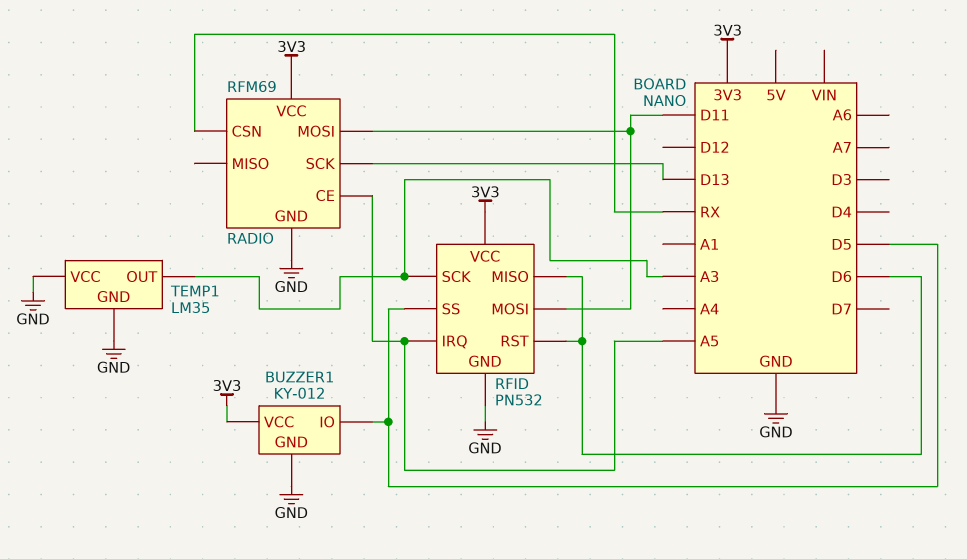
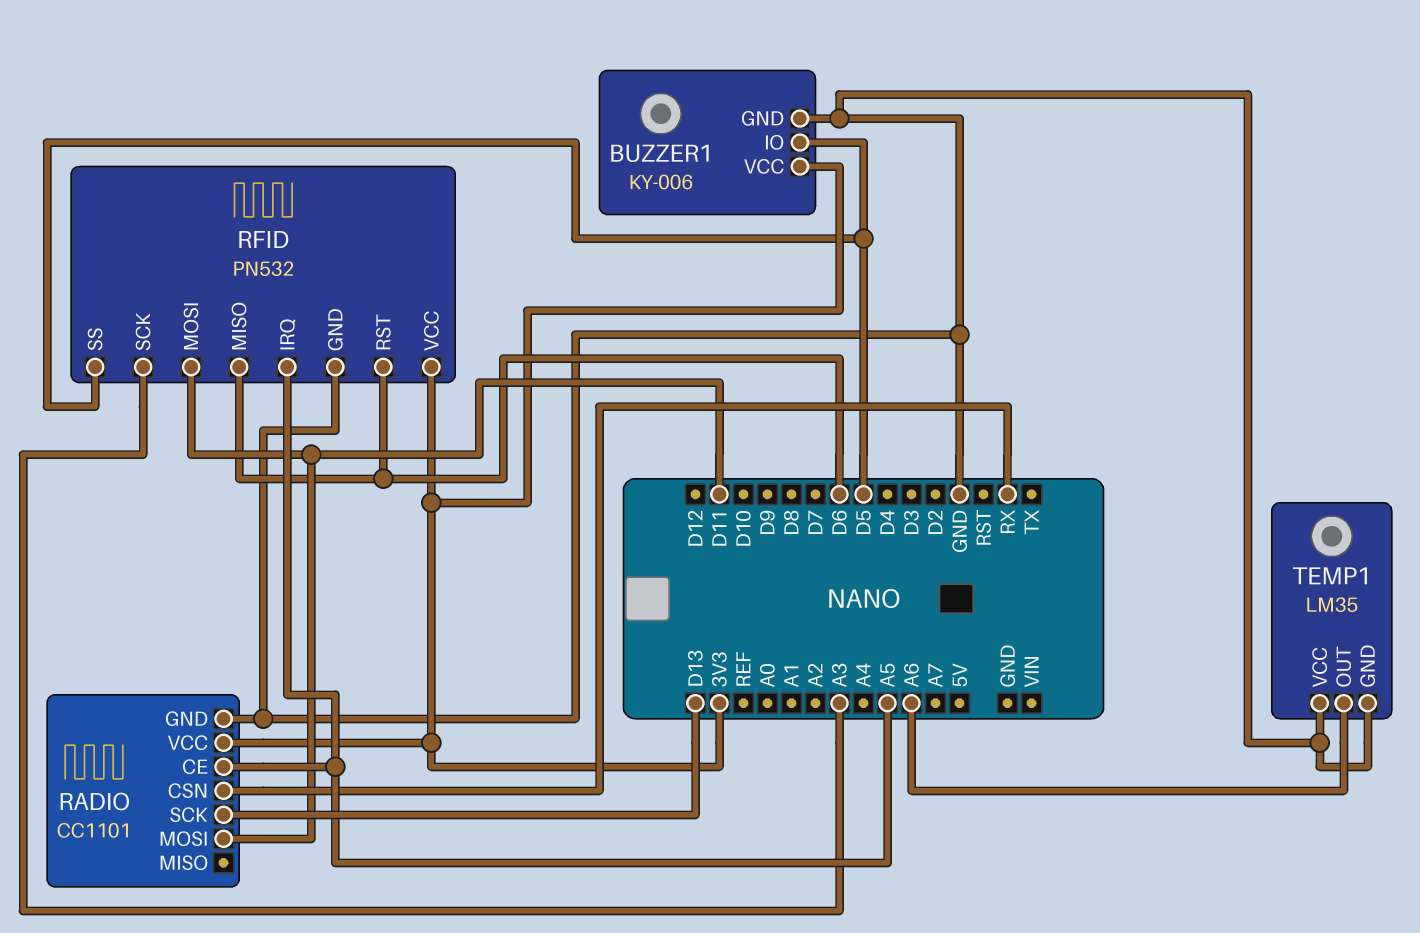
BUZZER1: KY-012 -> KY-006
RADIO: RFM69 -> CC1101
TEMP1 pin OUT: A3 -> A6

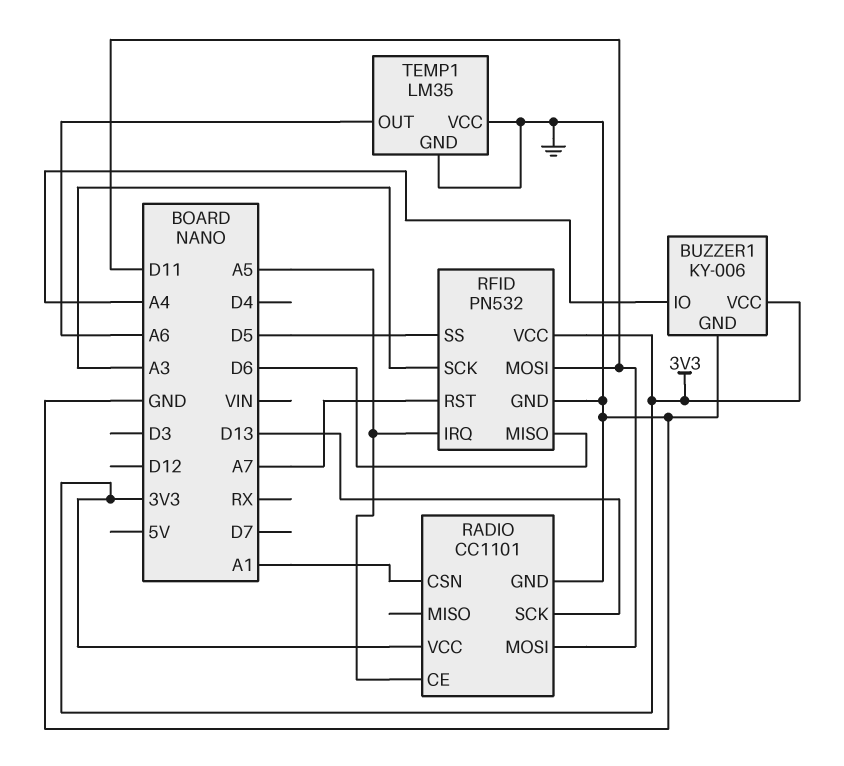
BUZZER1 pin IO: D5 -> A4
RADIO pin CSN: RX -> A1
RFID pin RST: D6 -> A7

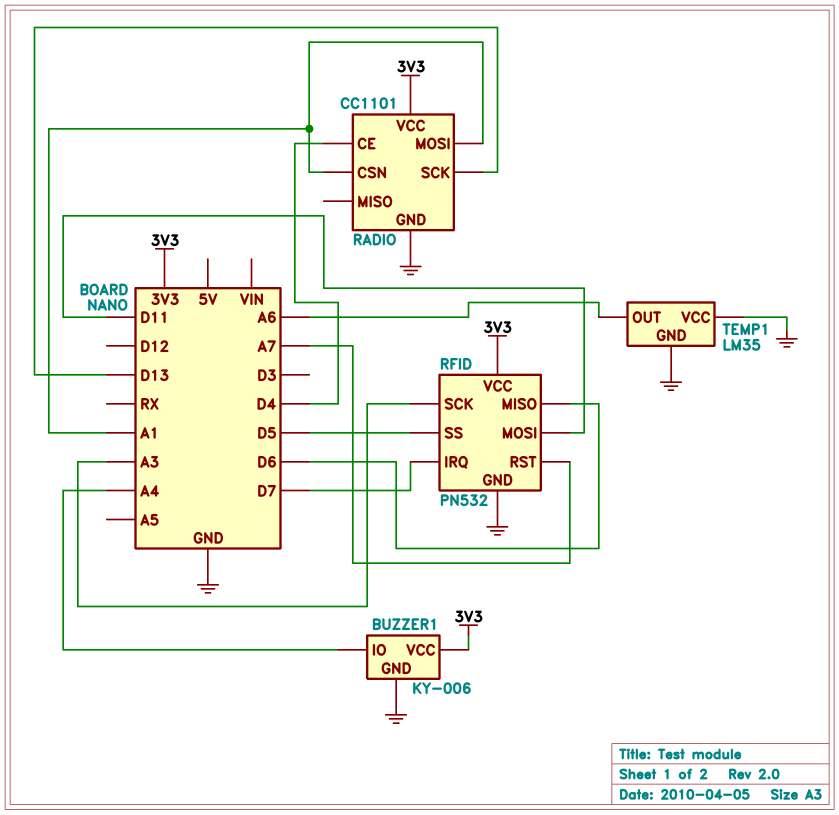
RADIO pin CE: A5 -> D4
RADIO pin MOSI: D11 -> A1
RFID pin IRQ: A5 -> D7

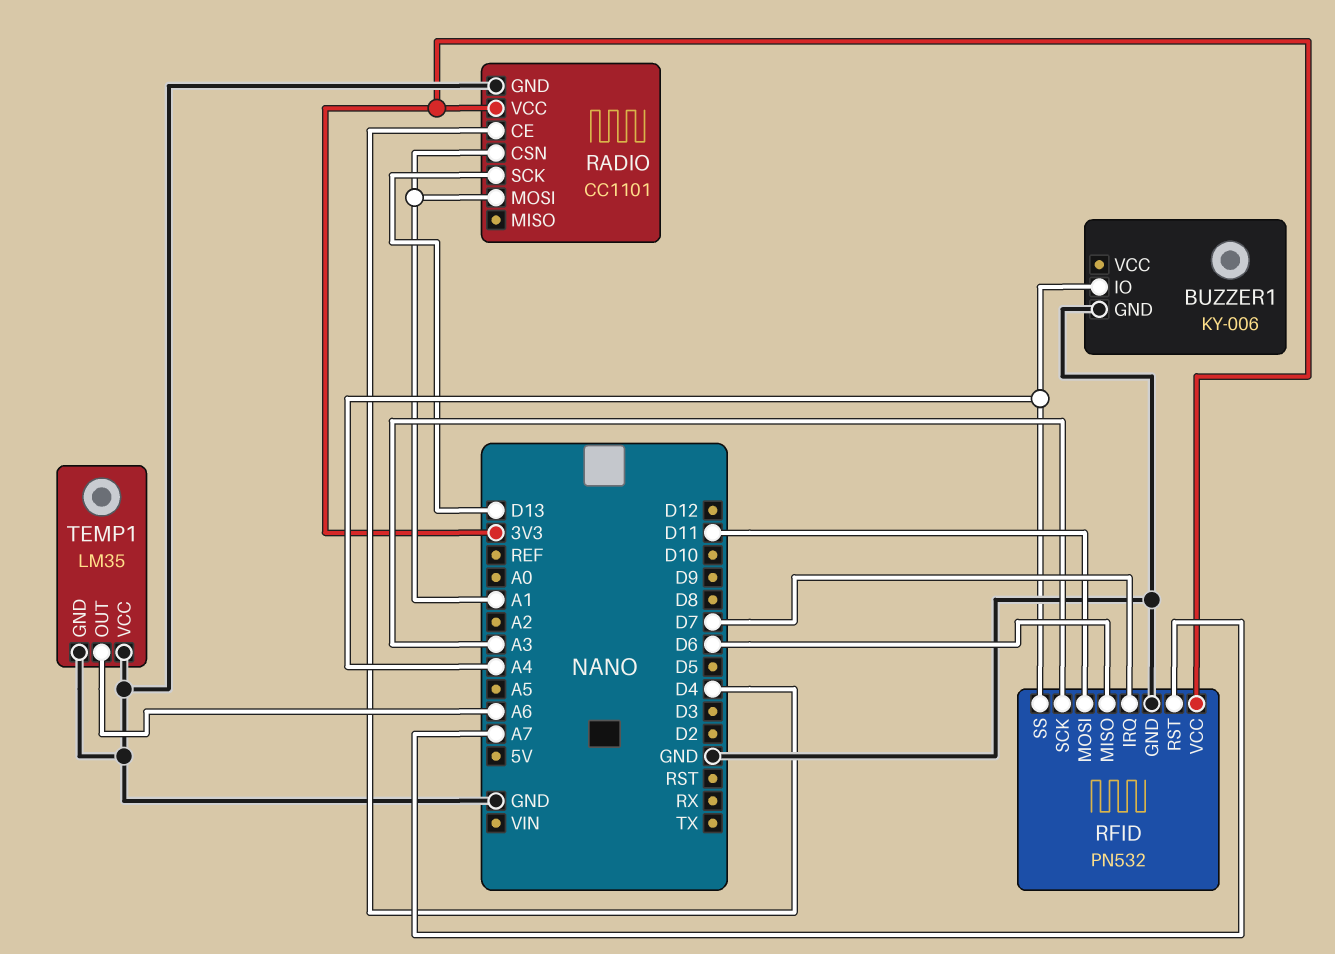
BUZZER1 pin VCC: 3V3 -> none
RFID pin SS: D5 -> A4

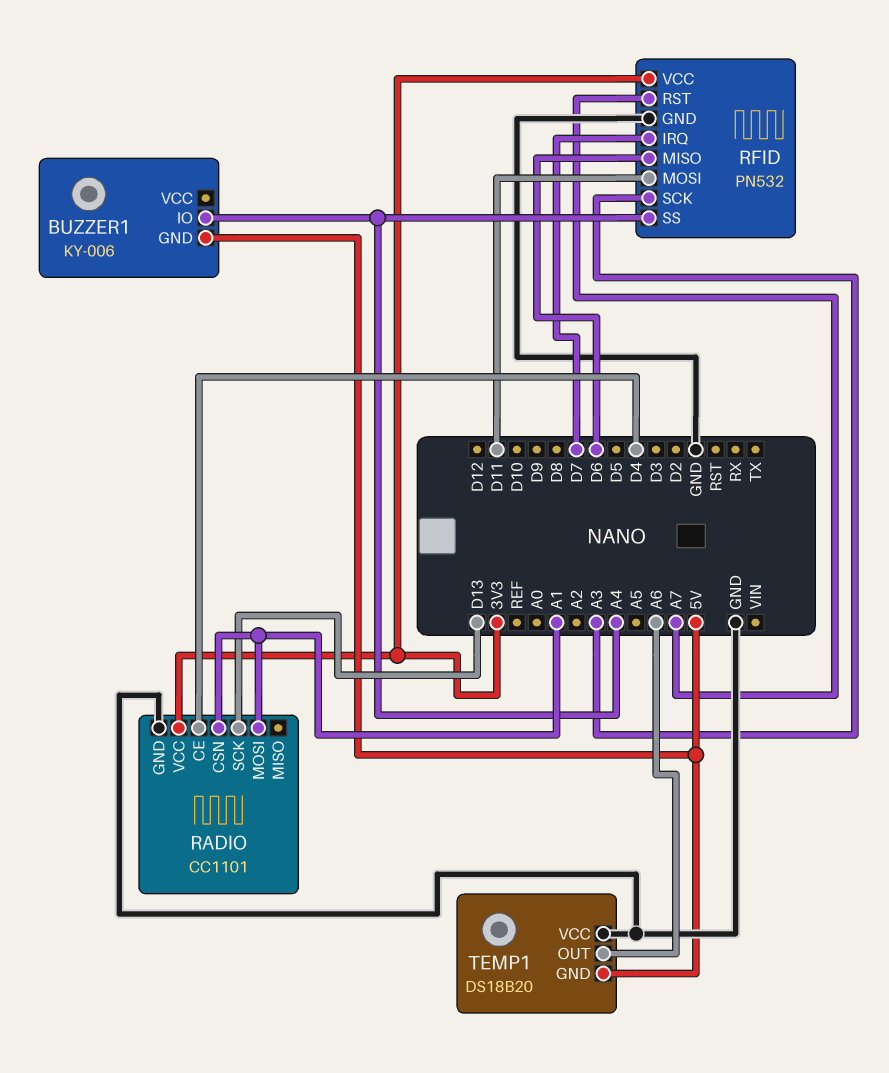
BUZZER1 pin GND: GND -> 5V
TEMP1: LM35 -> DS18B20
TEMP1 pin GND: GND -> 5V

